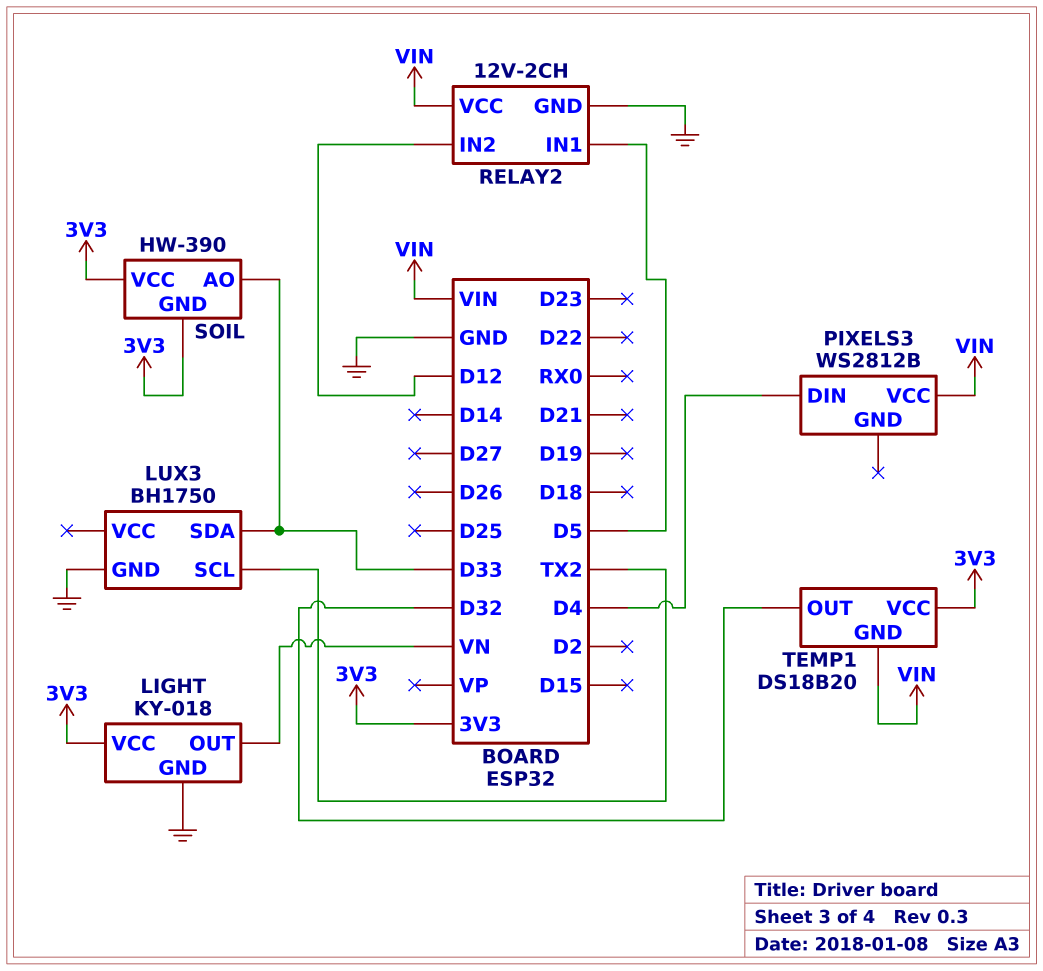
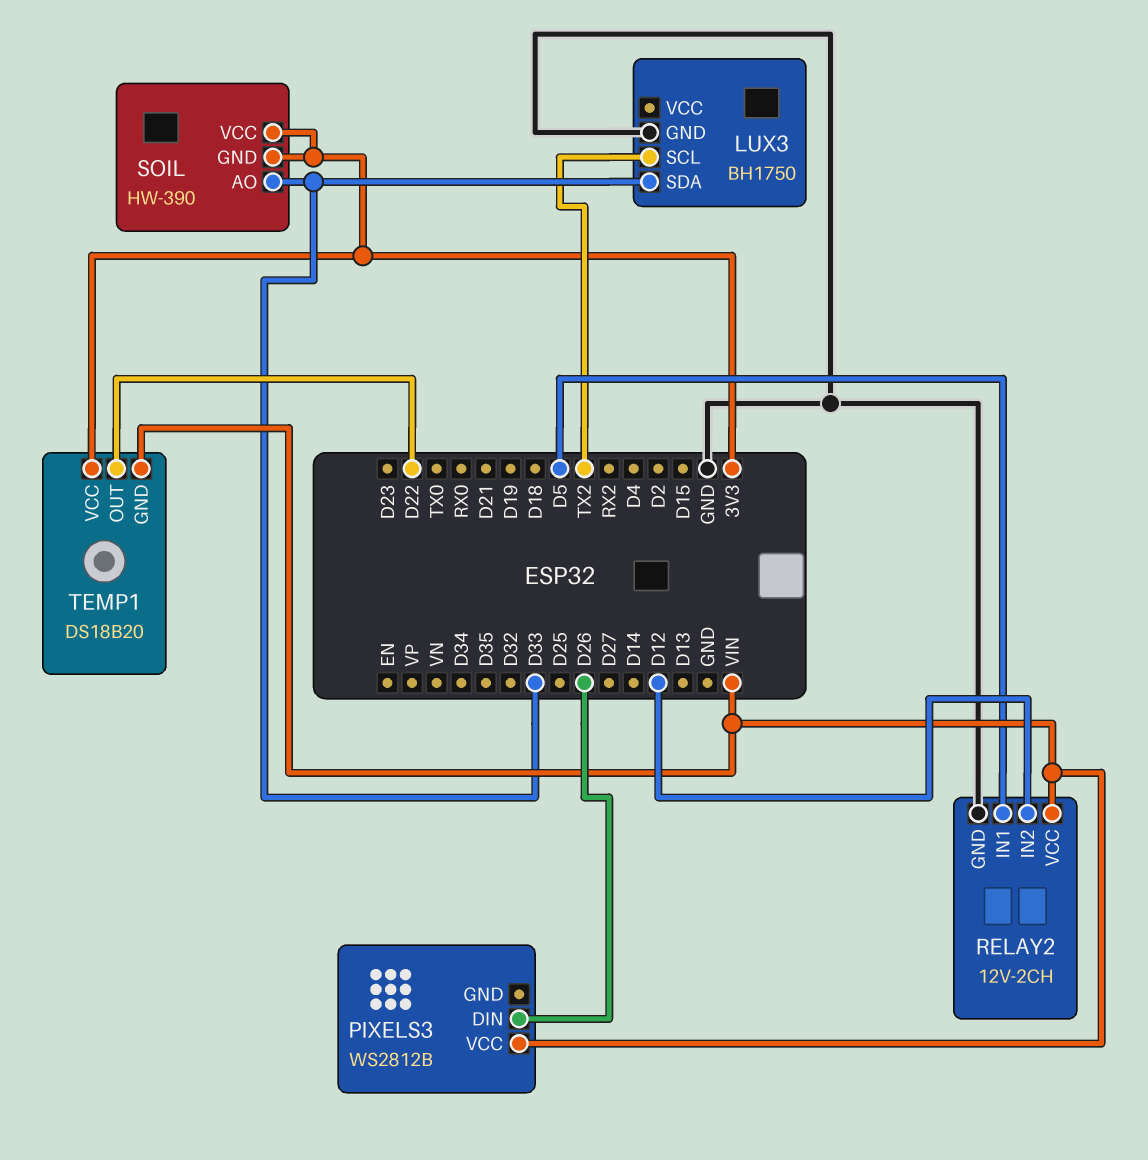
LIGHT: KY-018 -> none
LIGHT pin GND: GND -> none
LIGHT pin OUT: VN -> none
LIGHT pin VCC: 3V3 -> none
PIXELS3 pin DIN: D4 -> D26
TEMP1 pin OUT: D32 -> D22

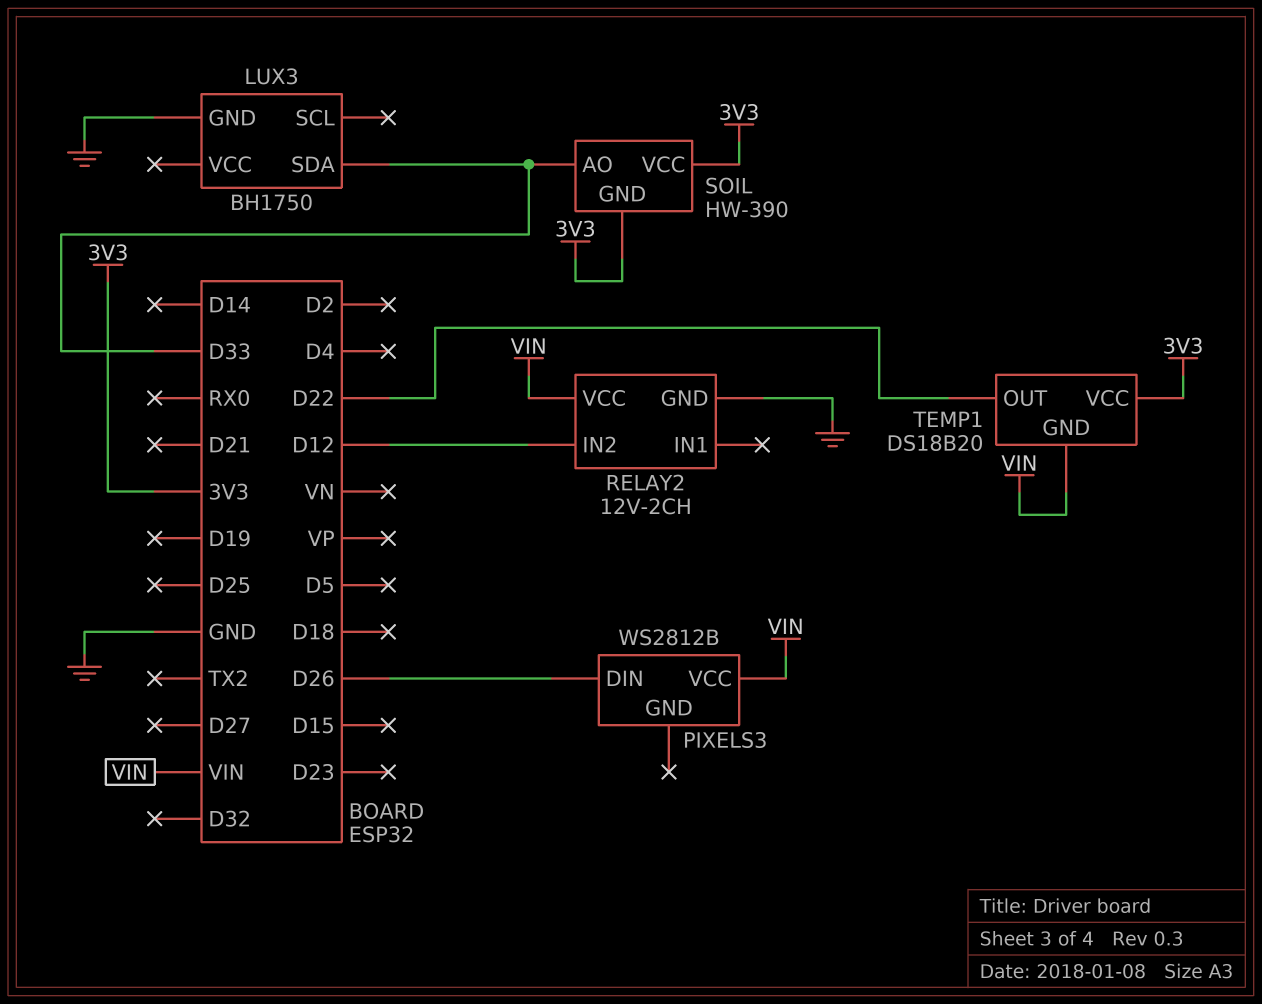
LUX3 pin SCL: TX2 -> none
RELAY2 pin IN1: D5 -> none

